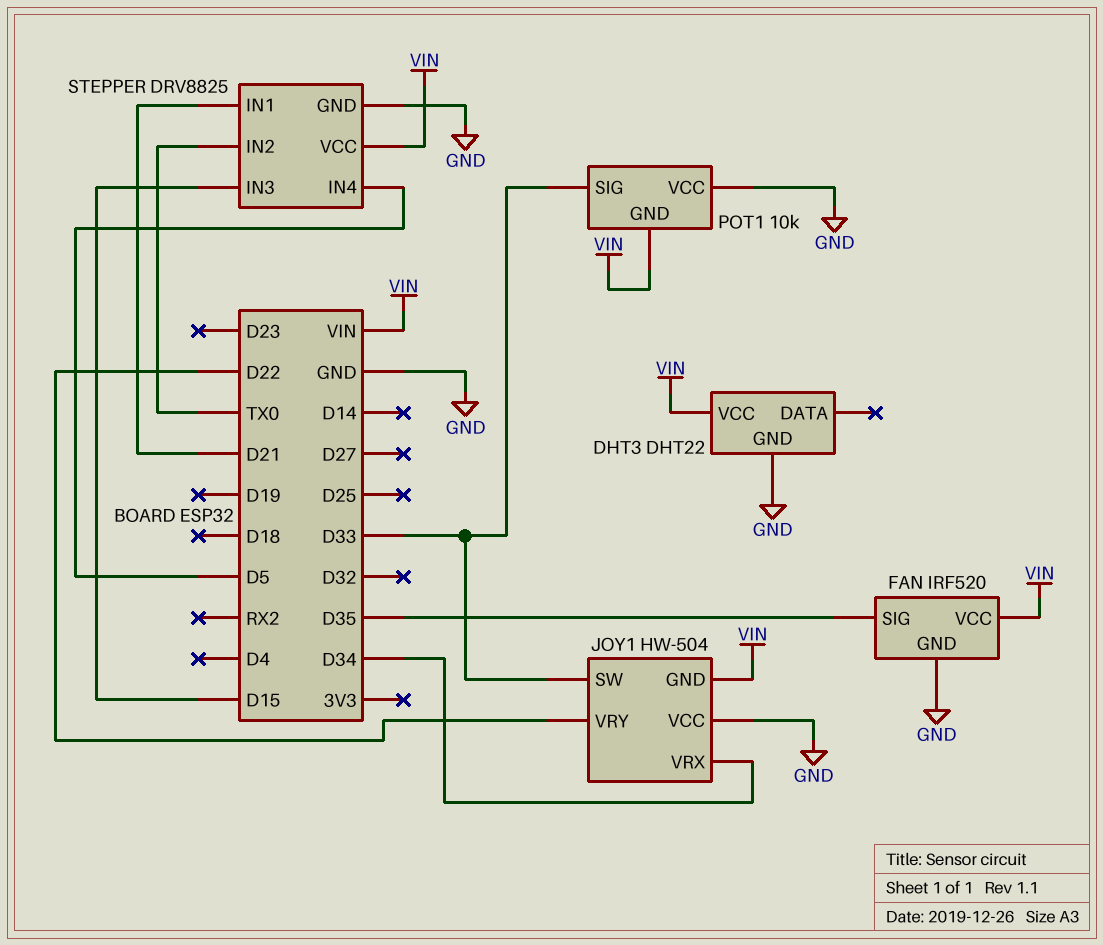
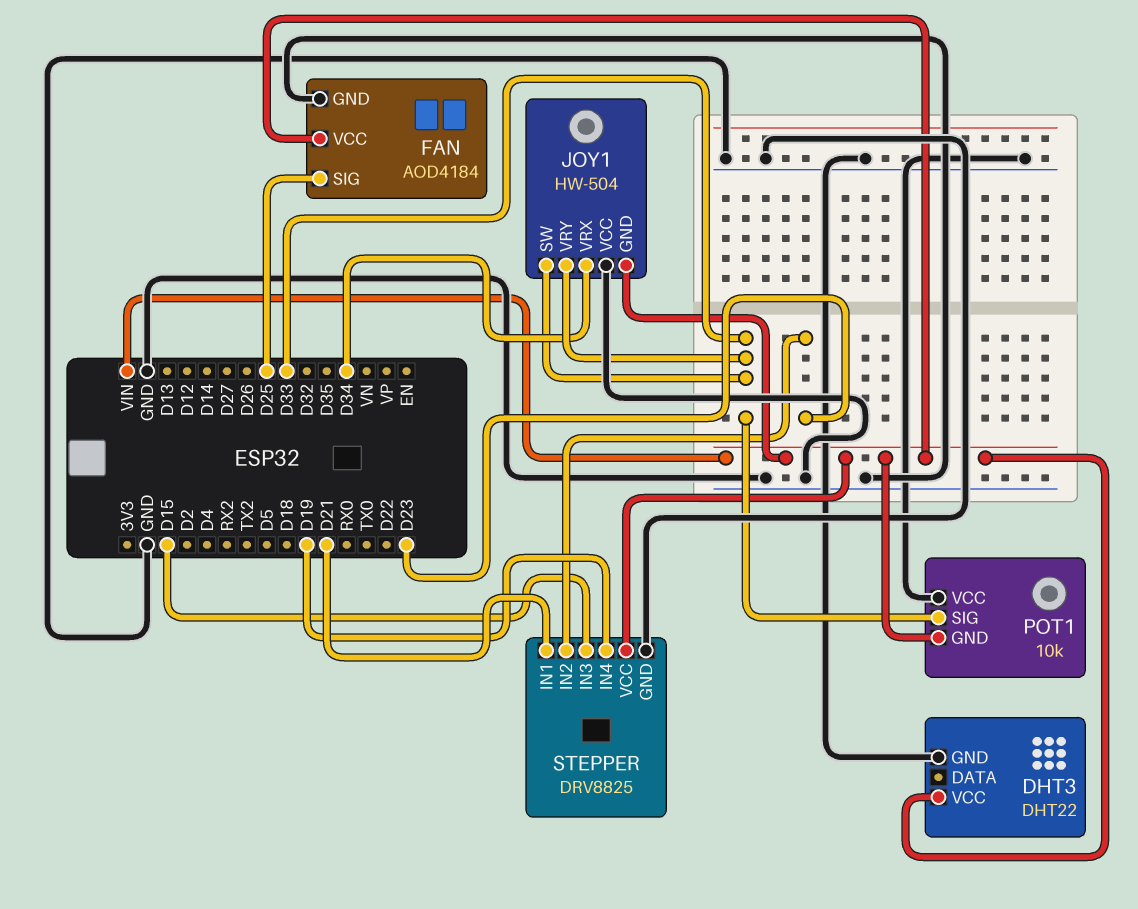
FAN: IRF520 -> AOD4184
FAN pin SIG: D35 -> D25
JOY1 pin VRY: D22 -> D33
STEPPER pin IN2: TX0 -> D23
STEPPER pin IN4: D5 -> D19

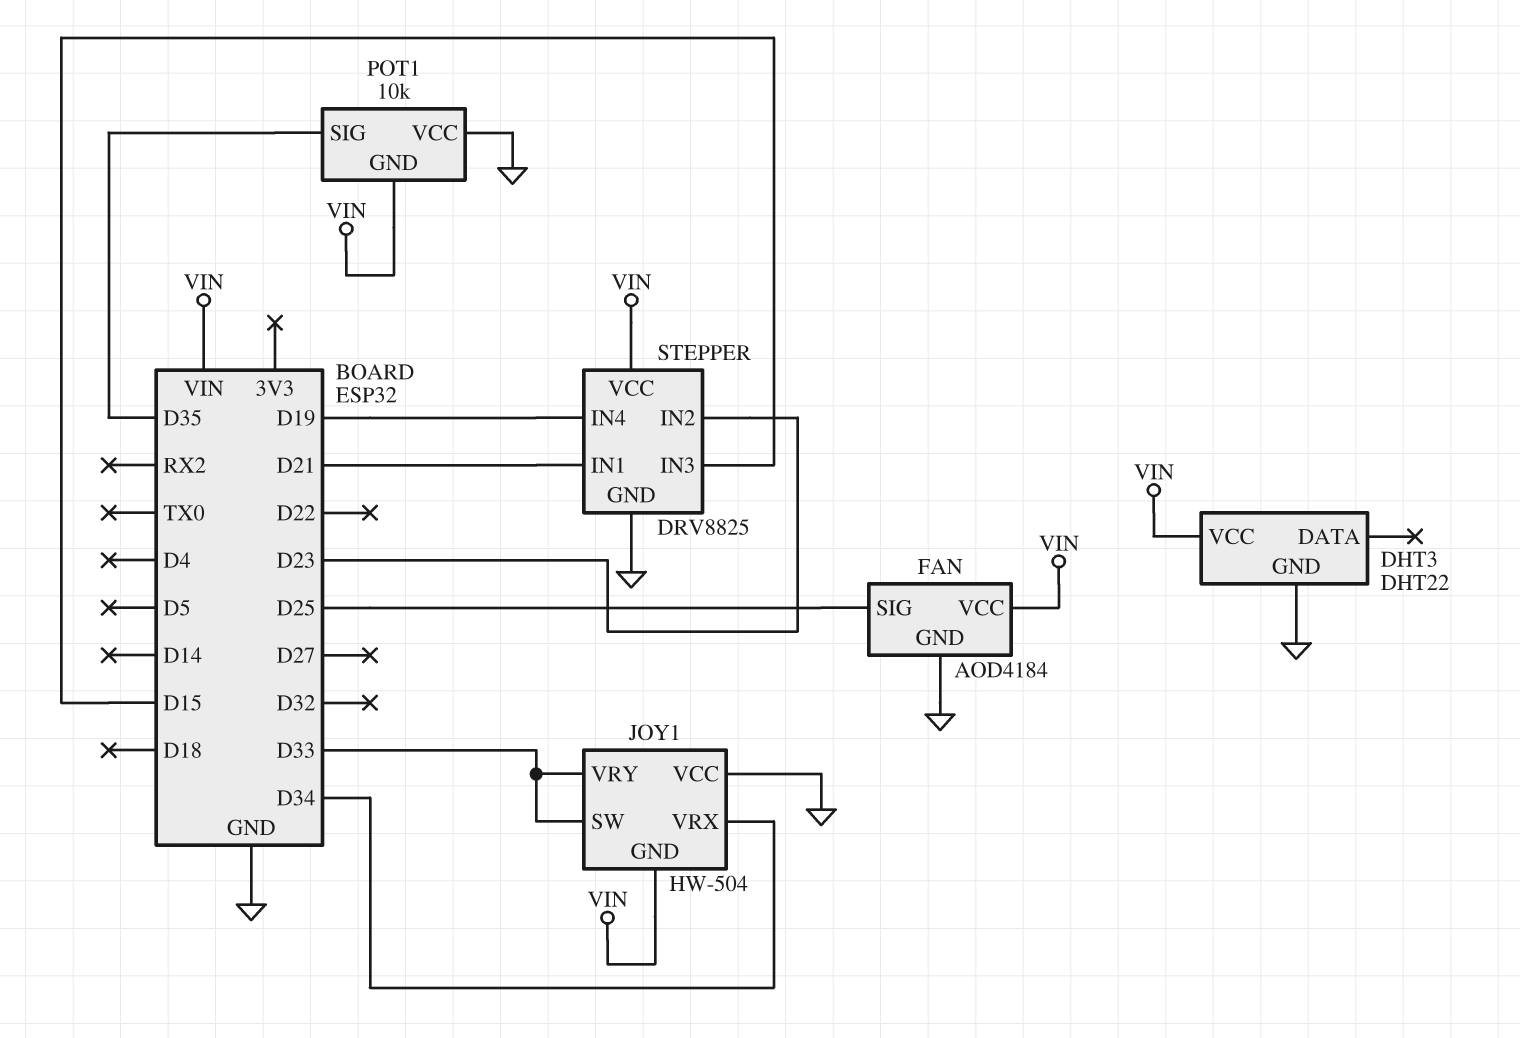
POT1 pin SIG: D33 -> D35

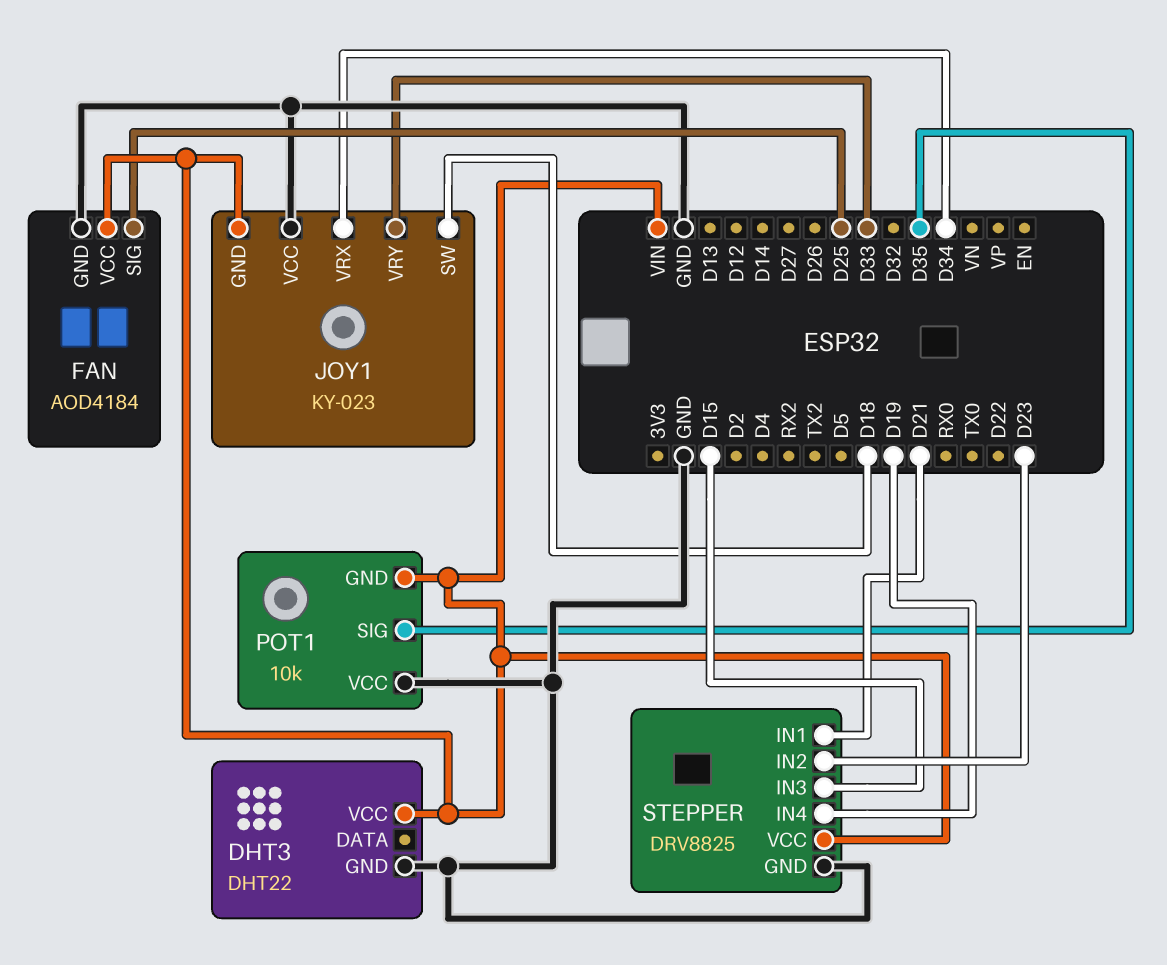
JOY1: HW-504 -> KY-023
JOY1 pin SW: D33 -> D18

